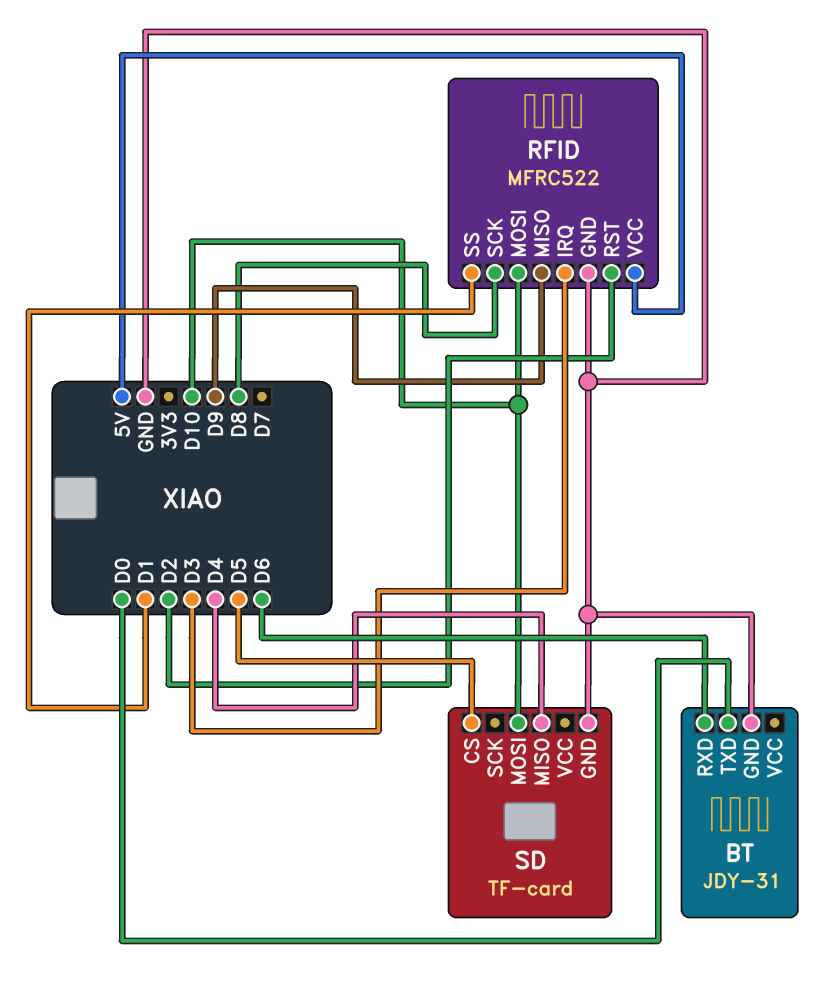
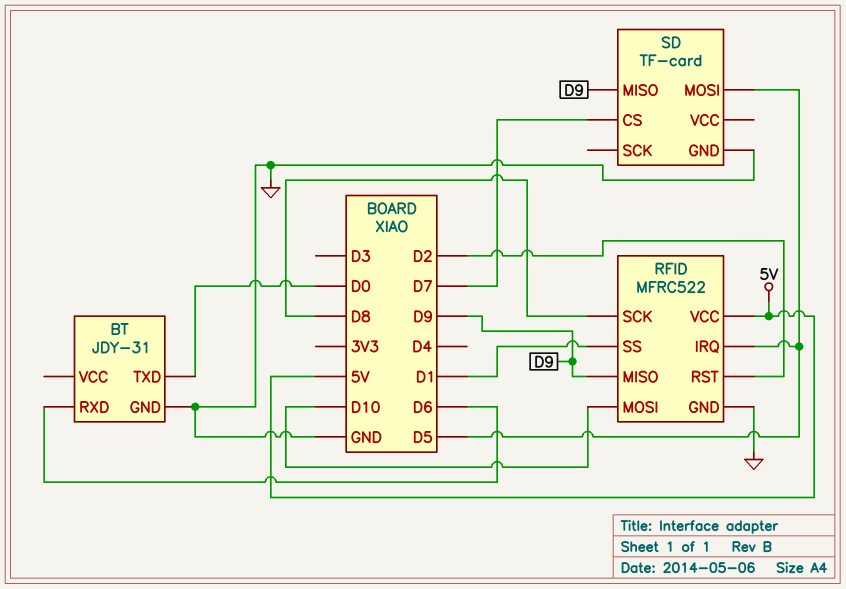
RFID pin IRQ: D3 -> D5
SD pin CS: D5 -> D7
SD pin MISO: D4 -> D9
SD pin MOSI: D10 -> D5

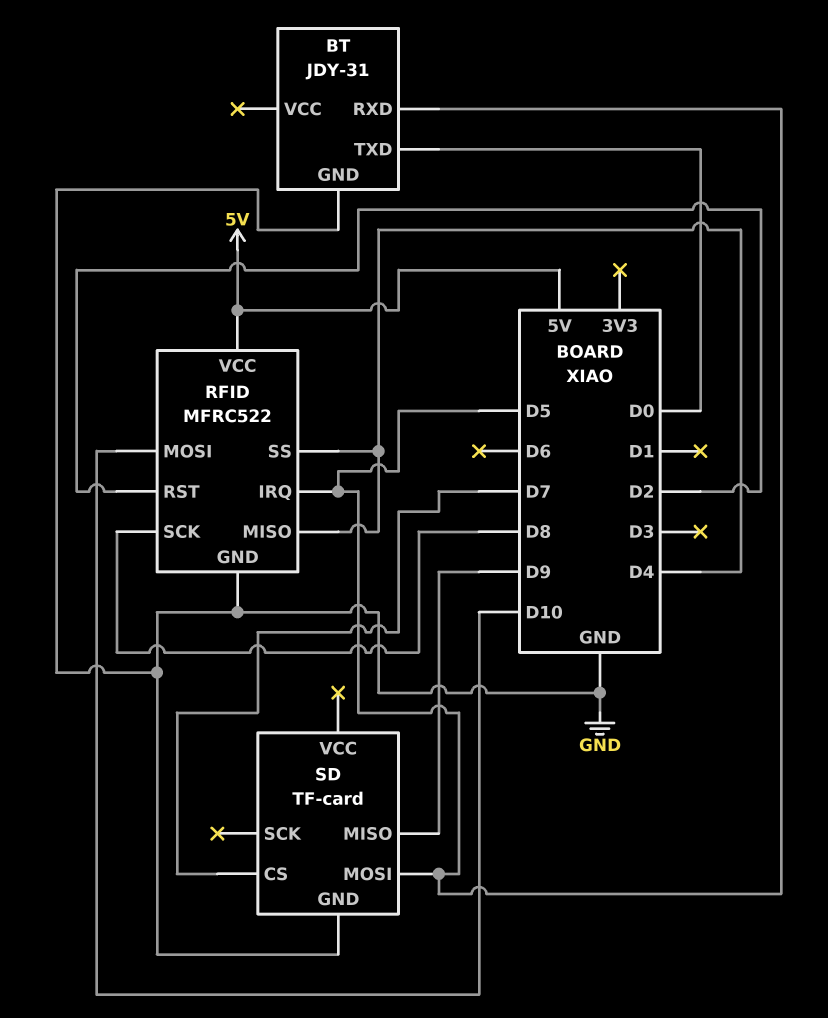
BT pin RXD: D6 -> D5
RFID pin MISO: D9 -> D4
RFID pin SS: D1 -> D4

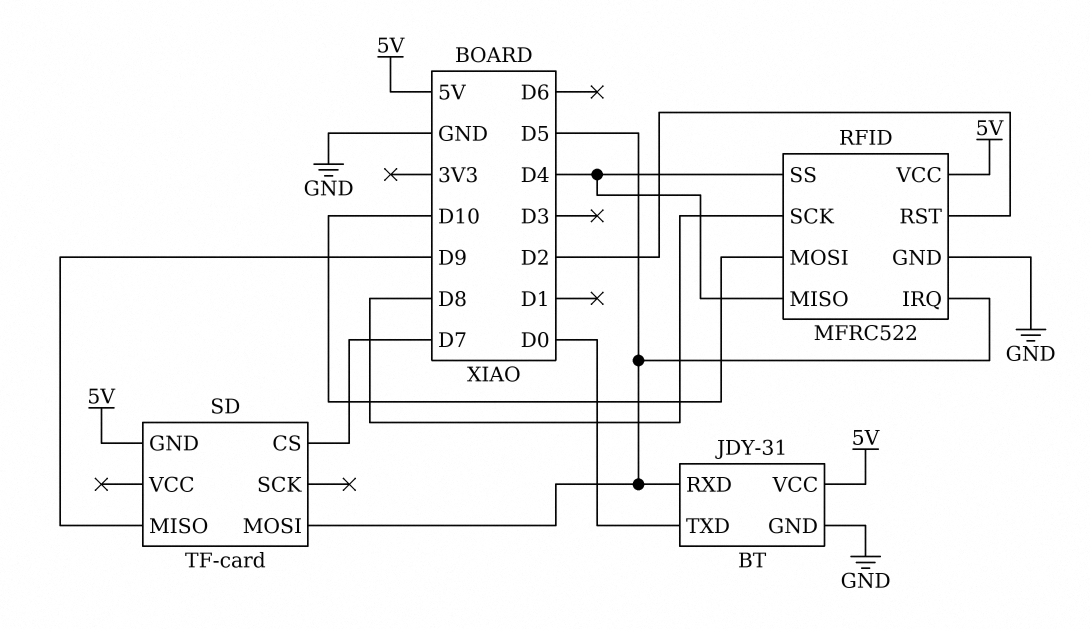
BT pin VCC: none -> 5V
SD pin GND: GND -> 5V

